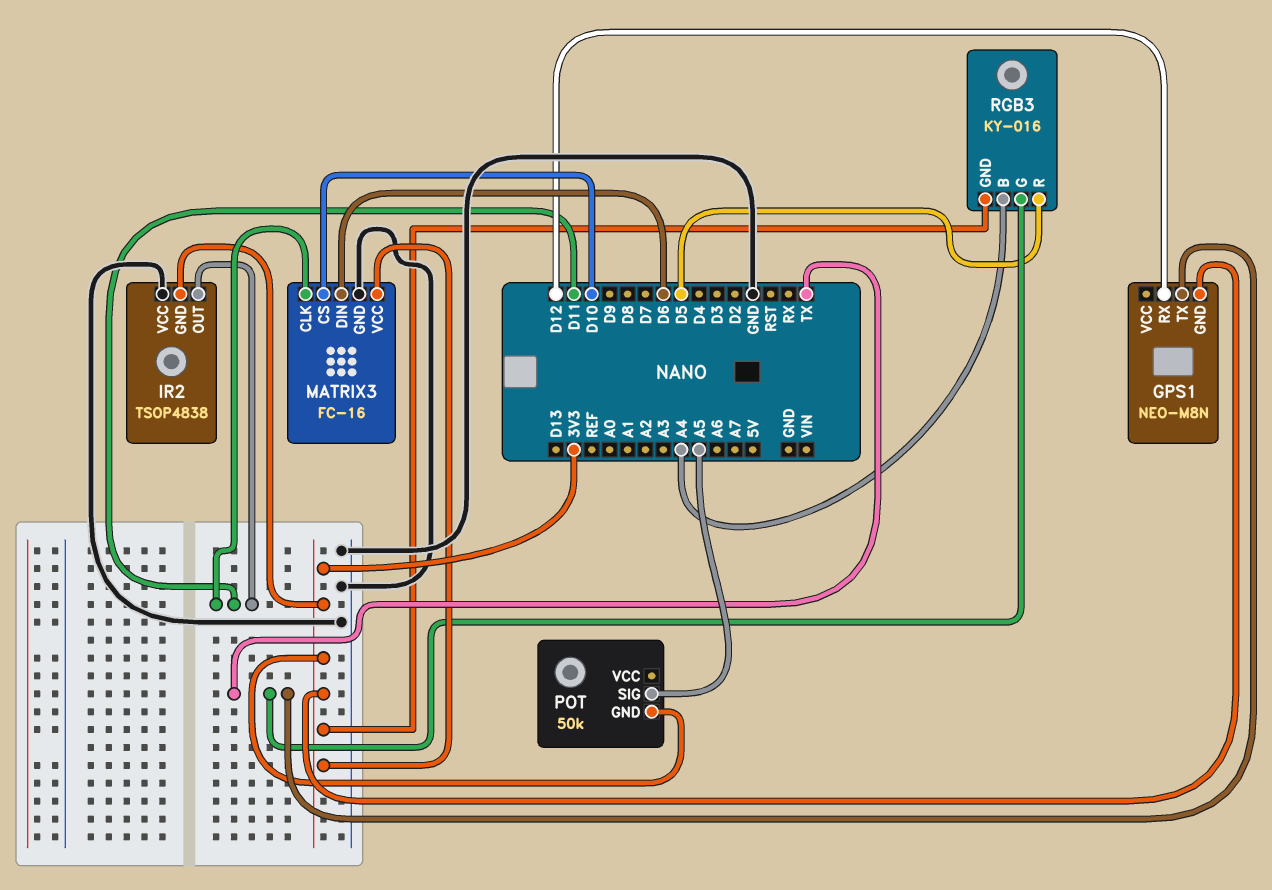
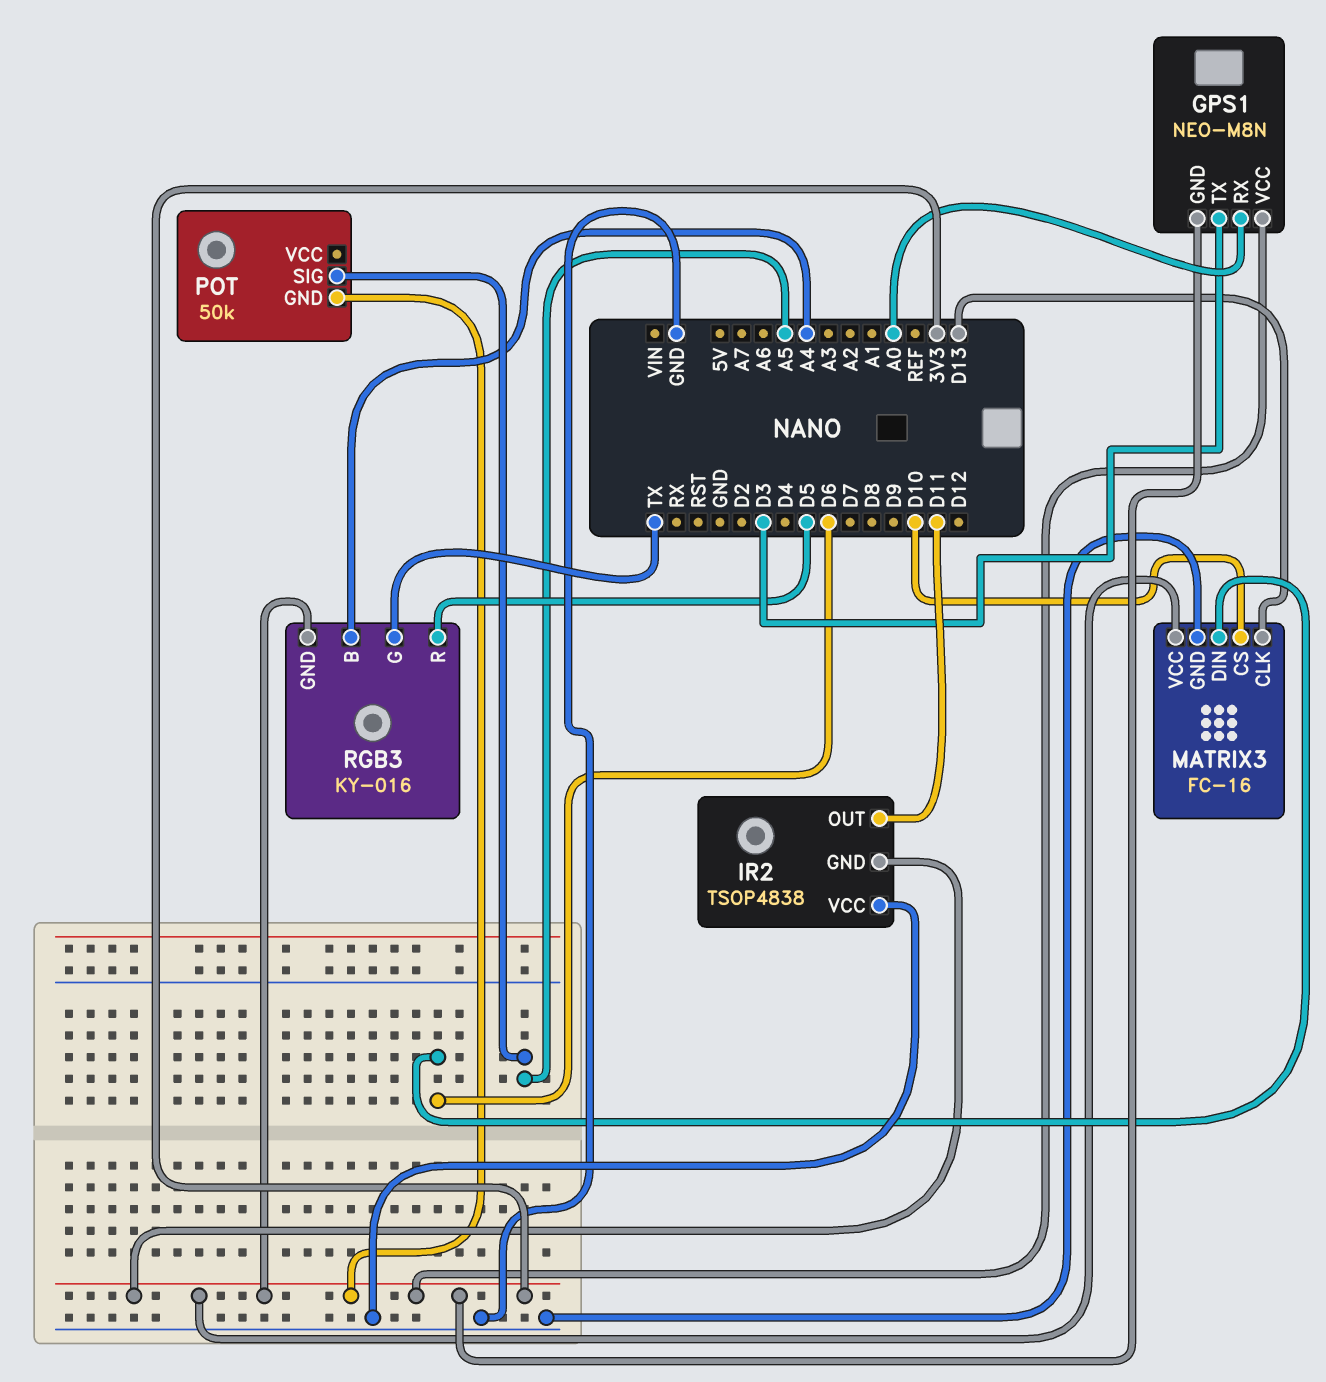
GPS1 pin RX: D12 -> A0
GPS1 pin TX: TX -> D3
GPS1 pin VCC: none -> 3V3
MATRIX3 pin CLK: D11 -> D13

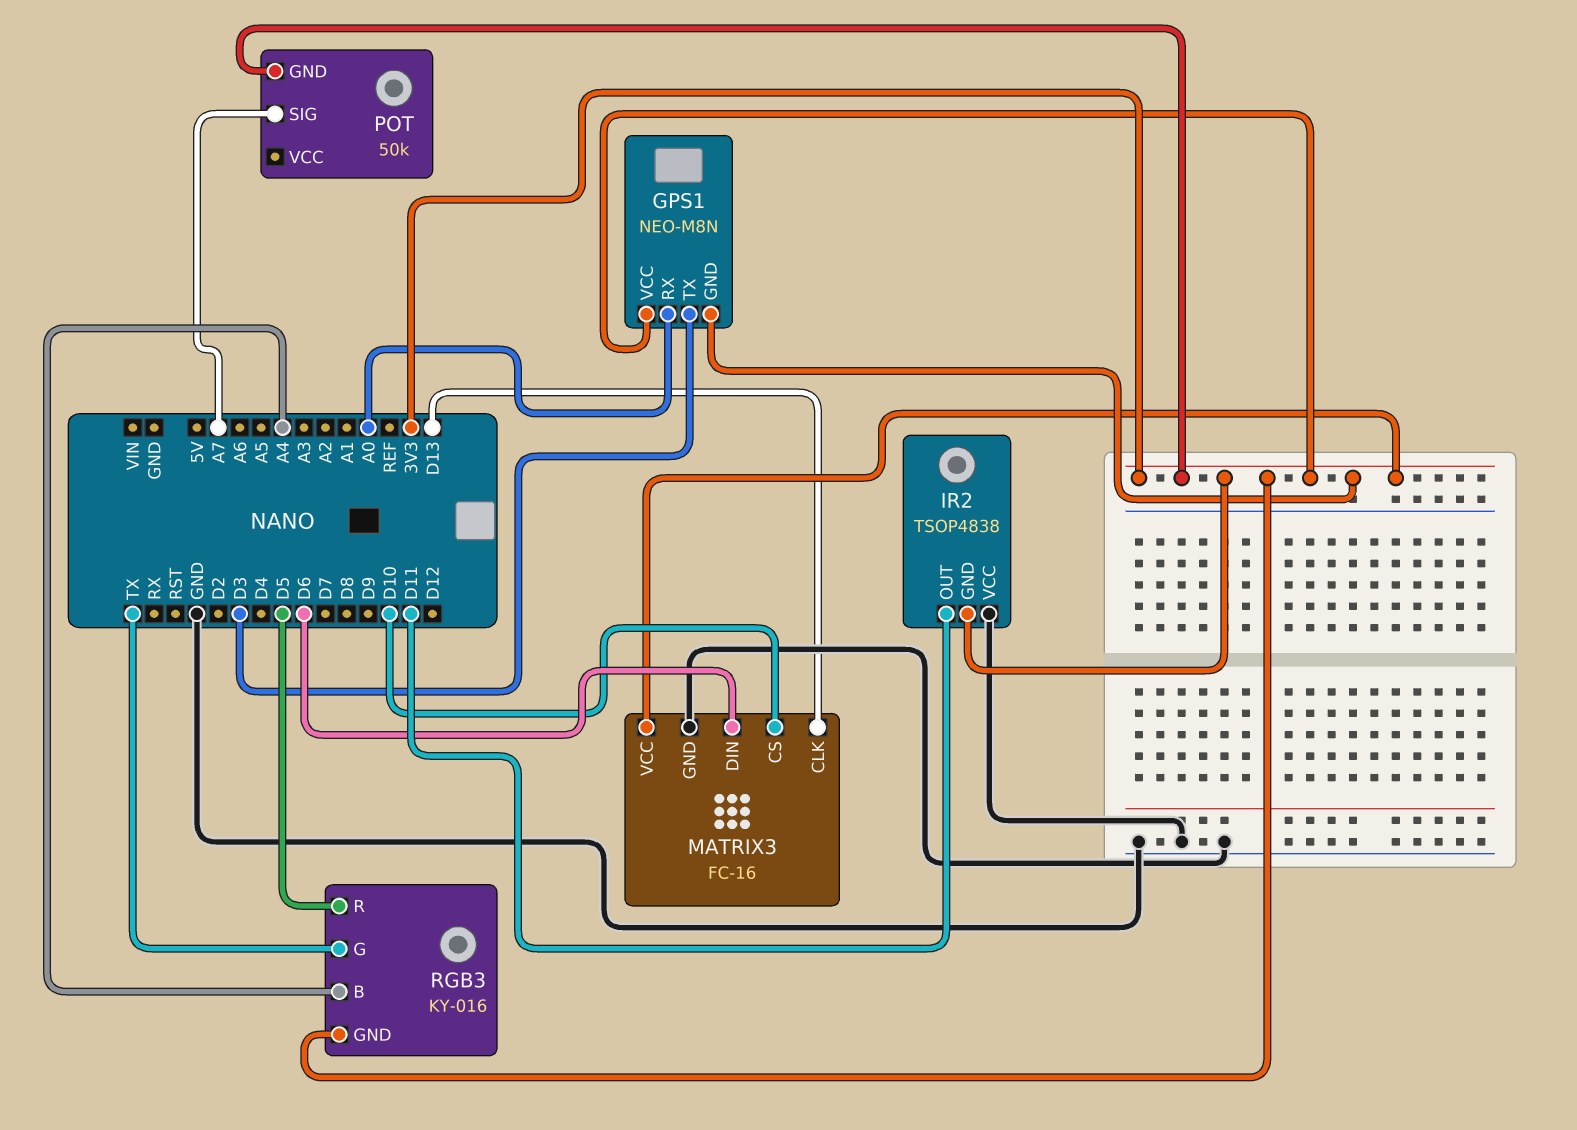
POT pin SIG: A5 -> A7

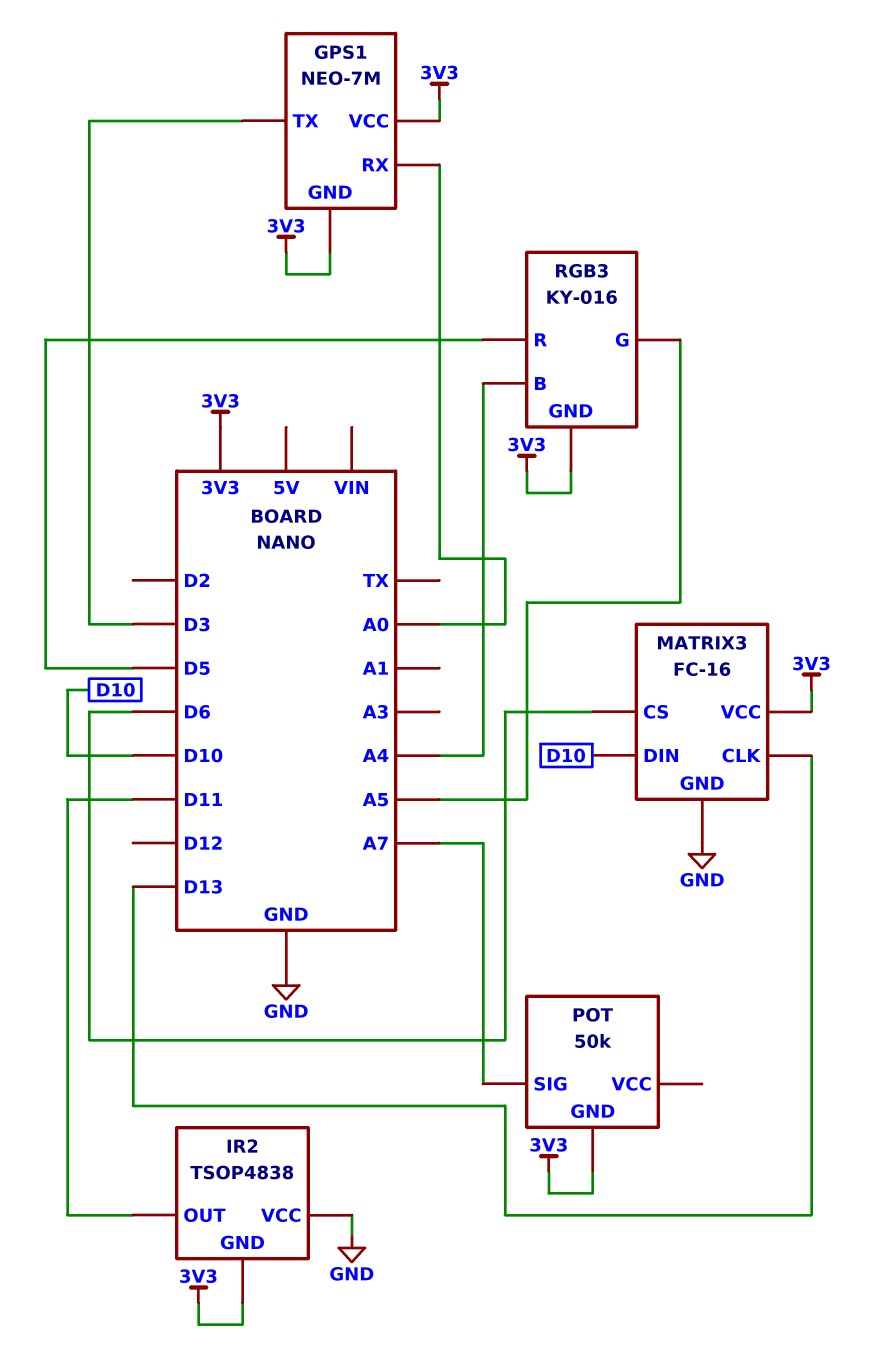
GPS1: NEO-M8N -> NEO-7M
MATRIX3 pin CS: D10 -> D6
MATRIX3 pin DIN: D6 -> D10
RGB3 pin G: TX -> A5

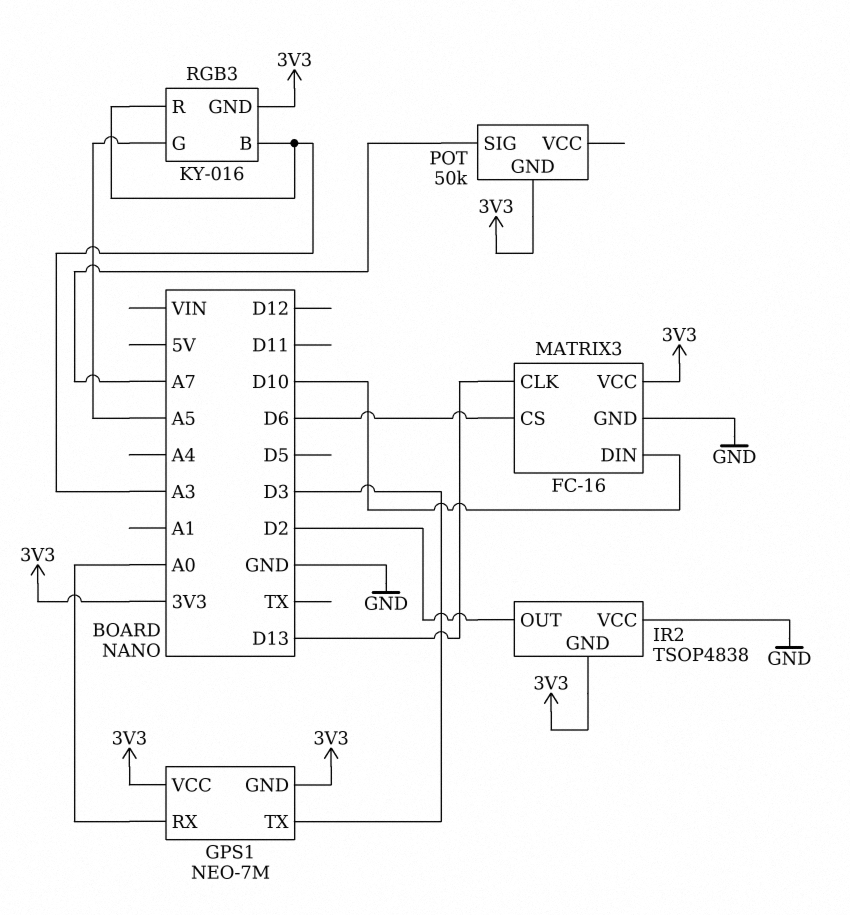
IR2 pin OUT: D11 -> D2
RGB3 pin B: A4 -> A3
RGB3 pin R: D5 -> A3

